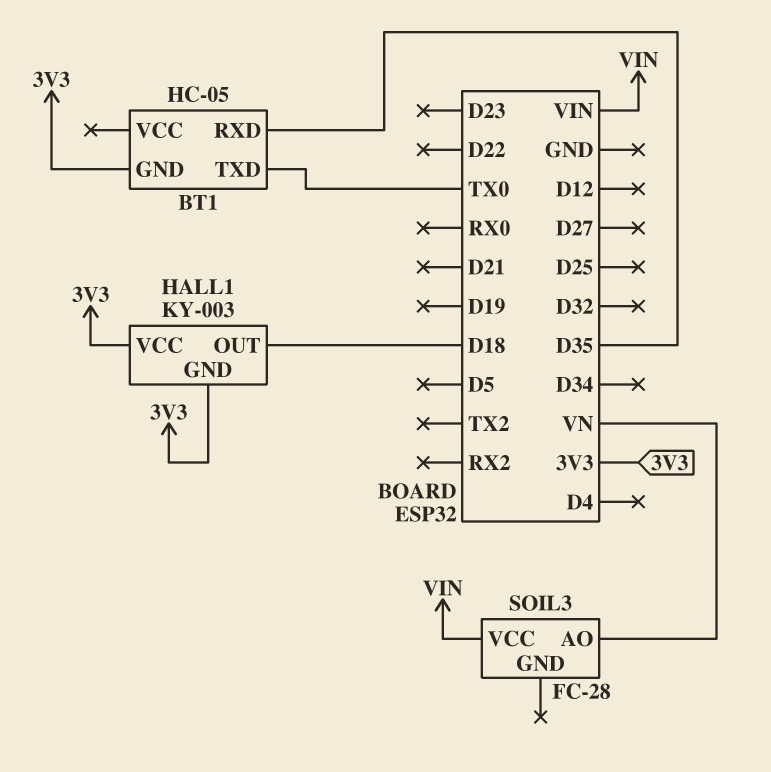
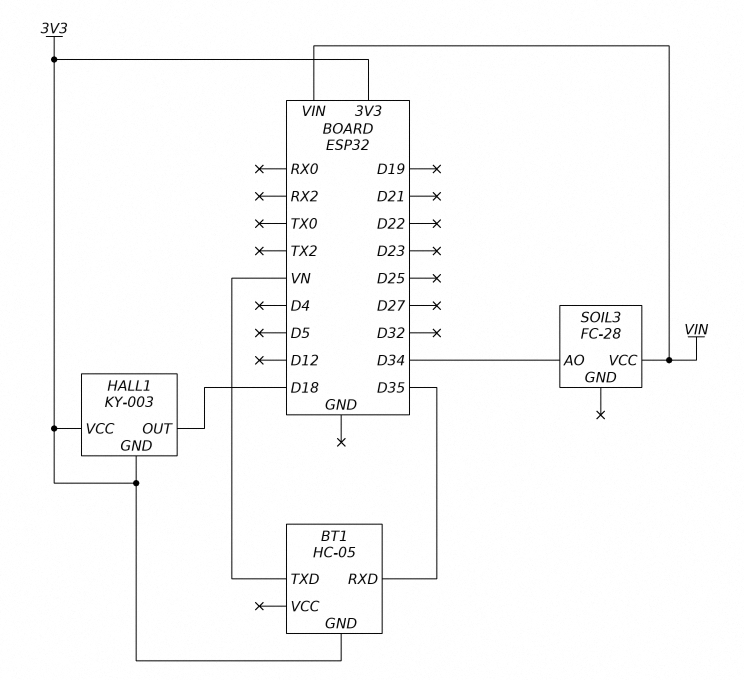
BT1 pin TXD: TX0 -> VN
SOIL3 pin AO: VN -> D34

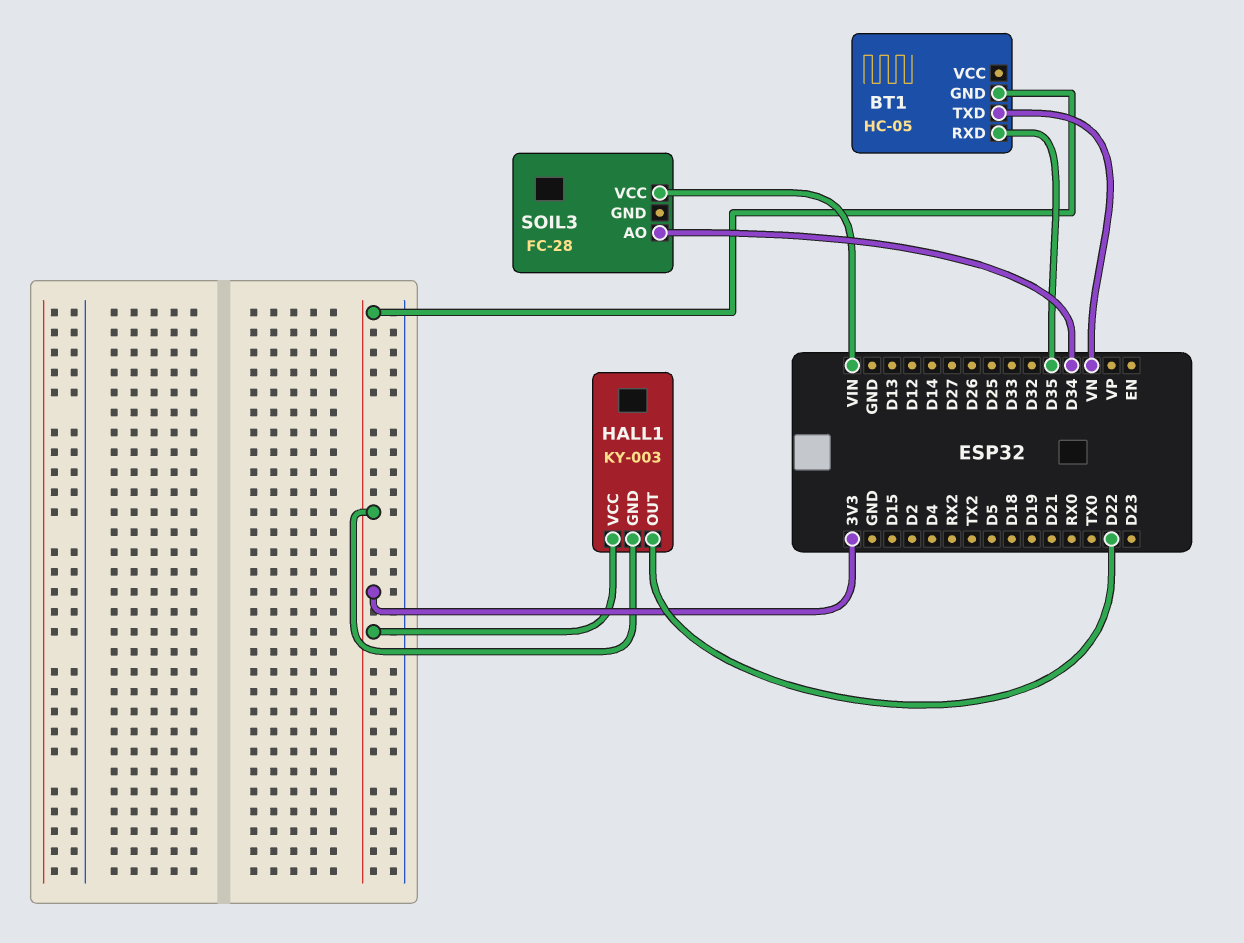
HALL1 pin OUT: D18 -> D22

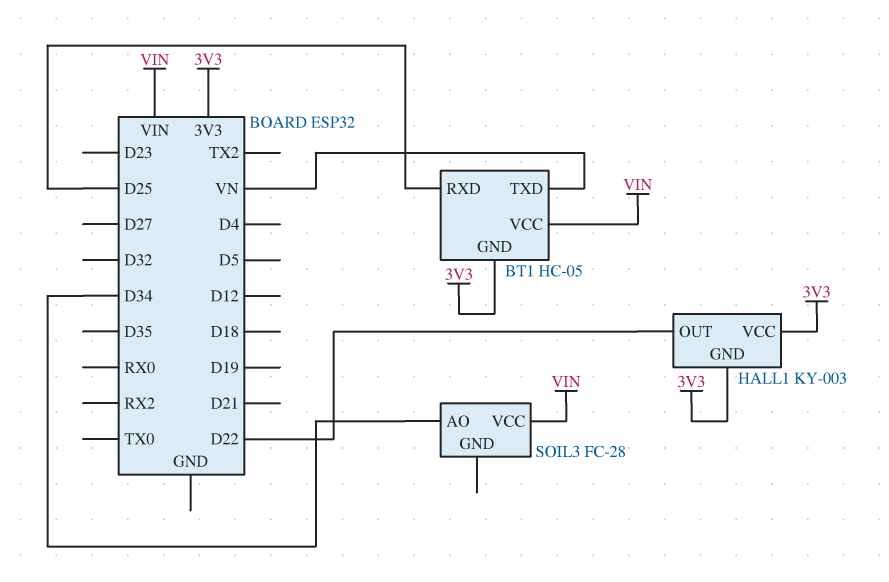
BT1 pin RXD: D35 -> D25
BT1 pin VCC: none -> VIN

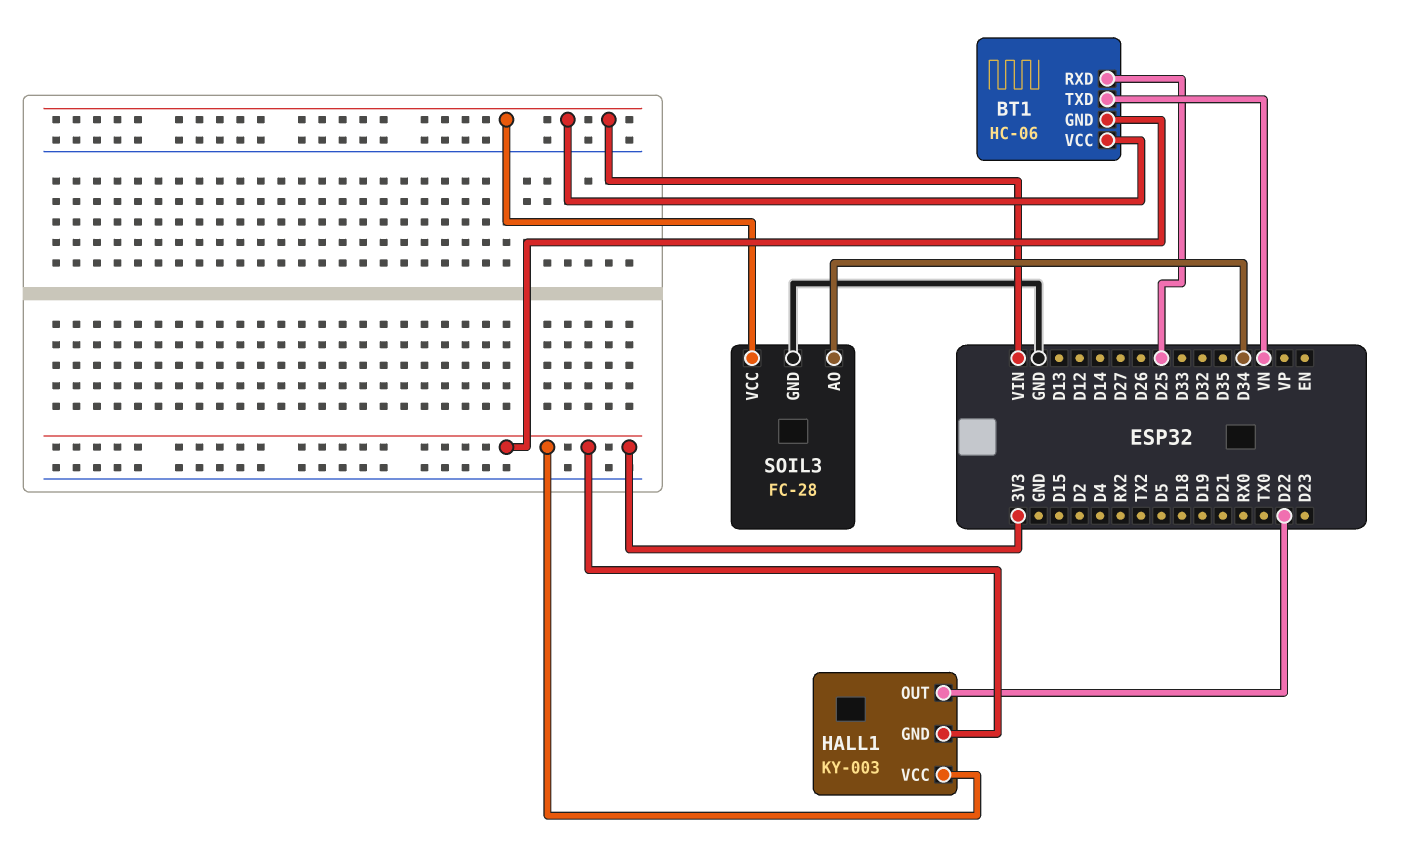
BT1: HC-05 -> HC-06
SOIL3 pin GND: none -> GND

